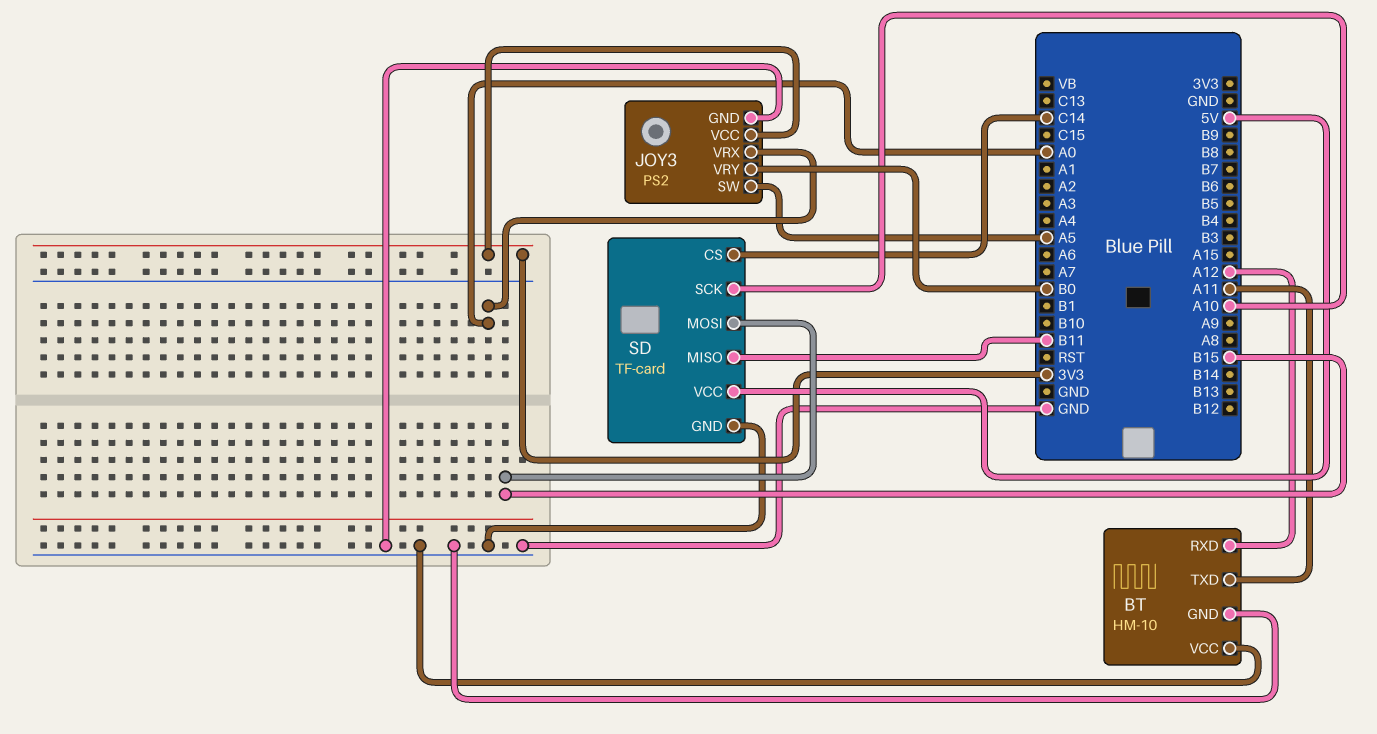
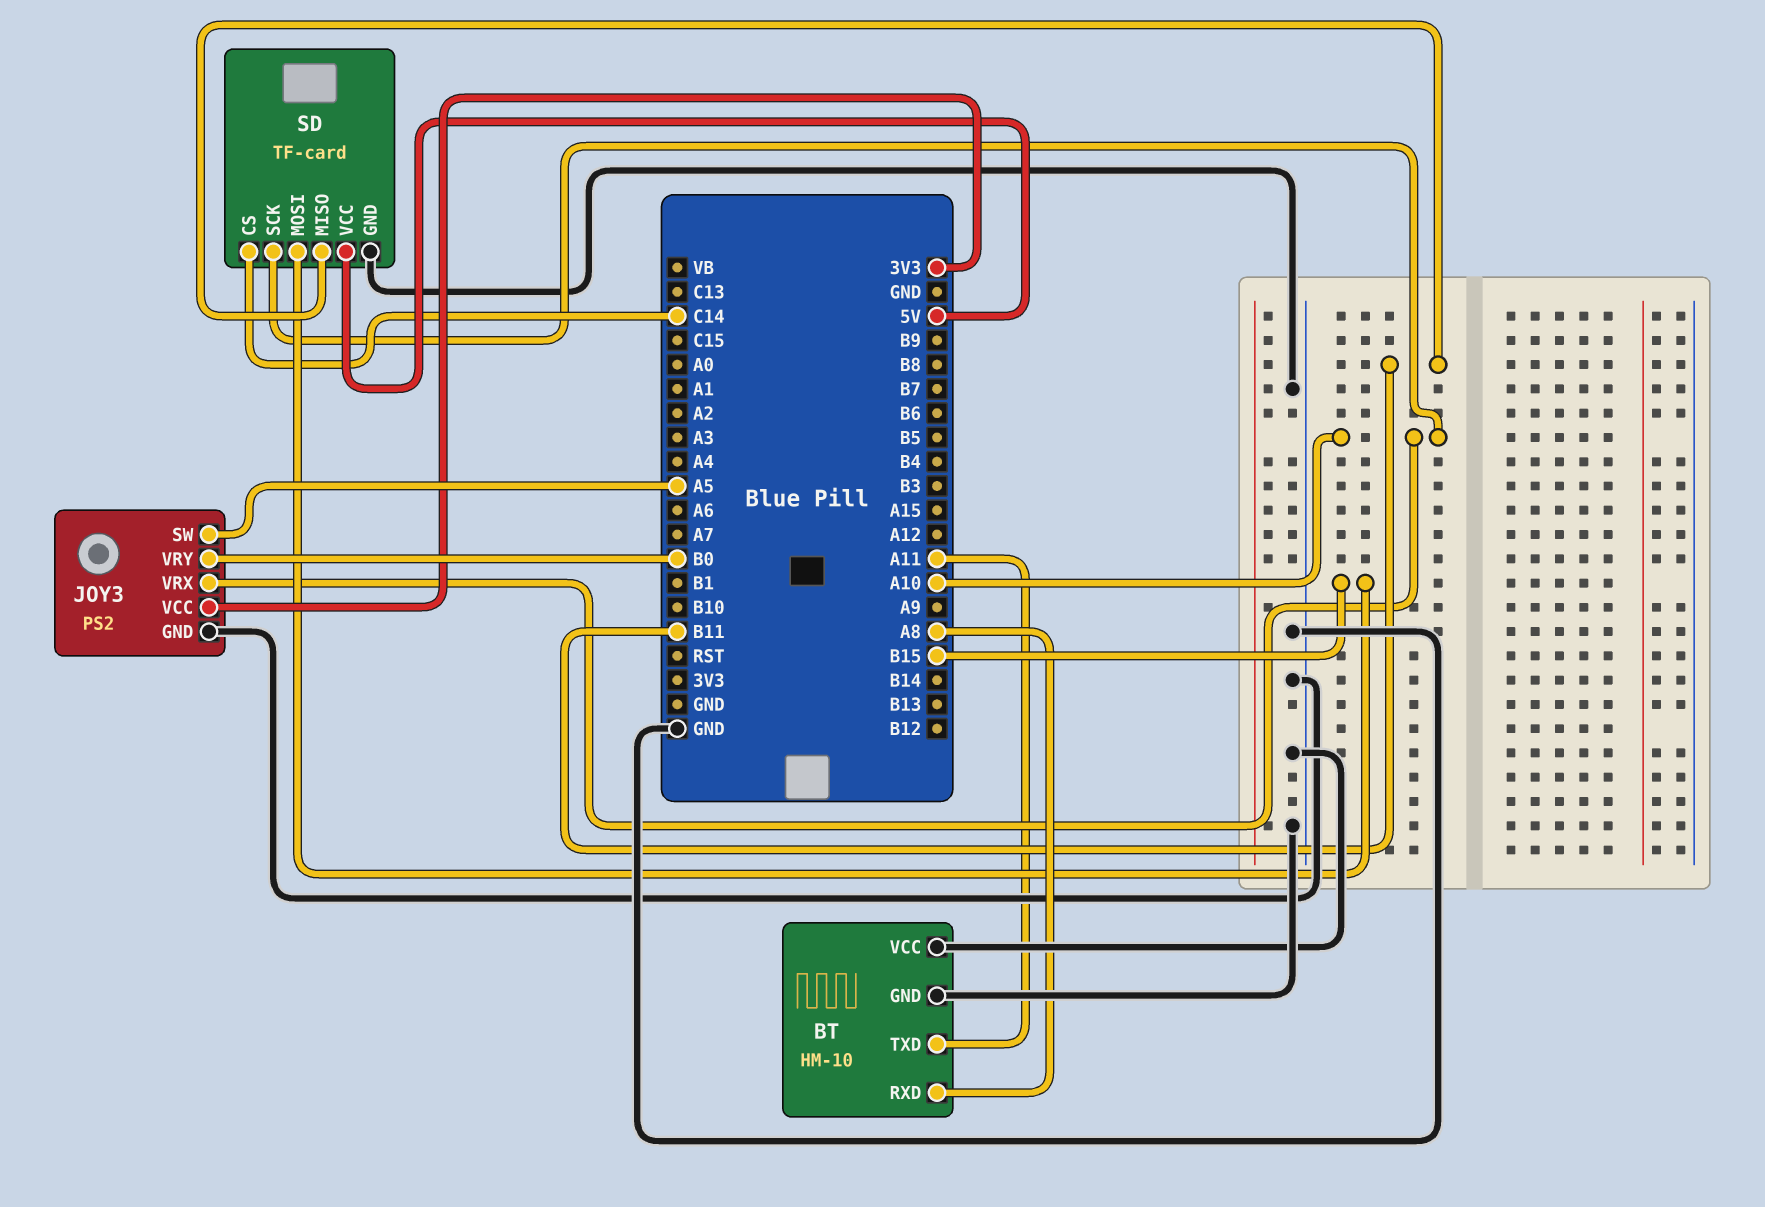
BT pin RXD: A12 -> A8
JOY3 pin VRX: A0 -> A10

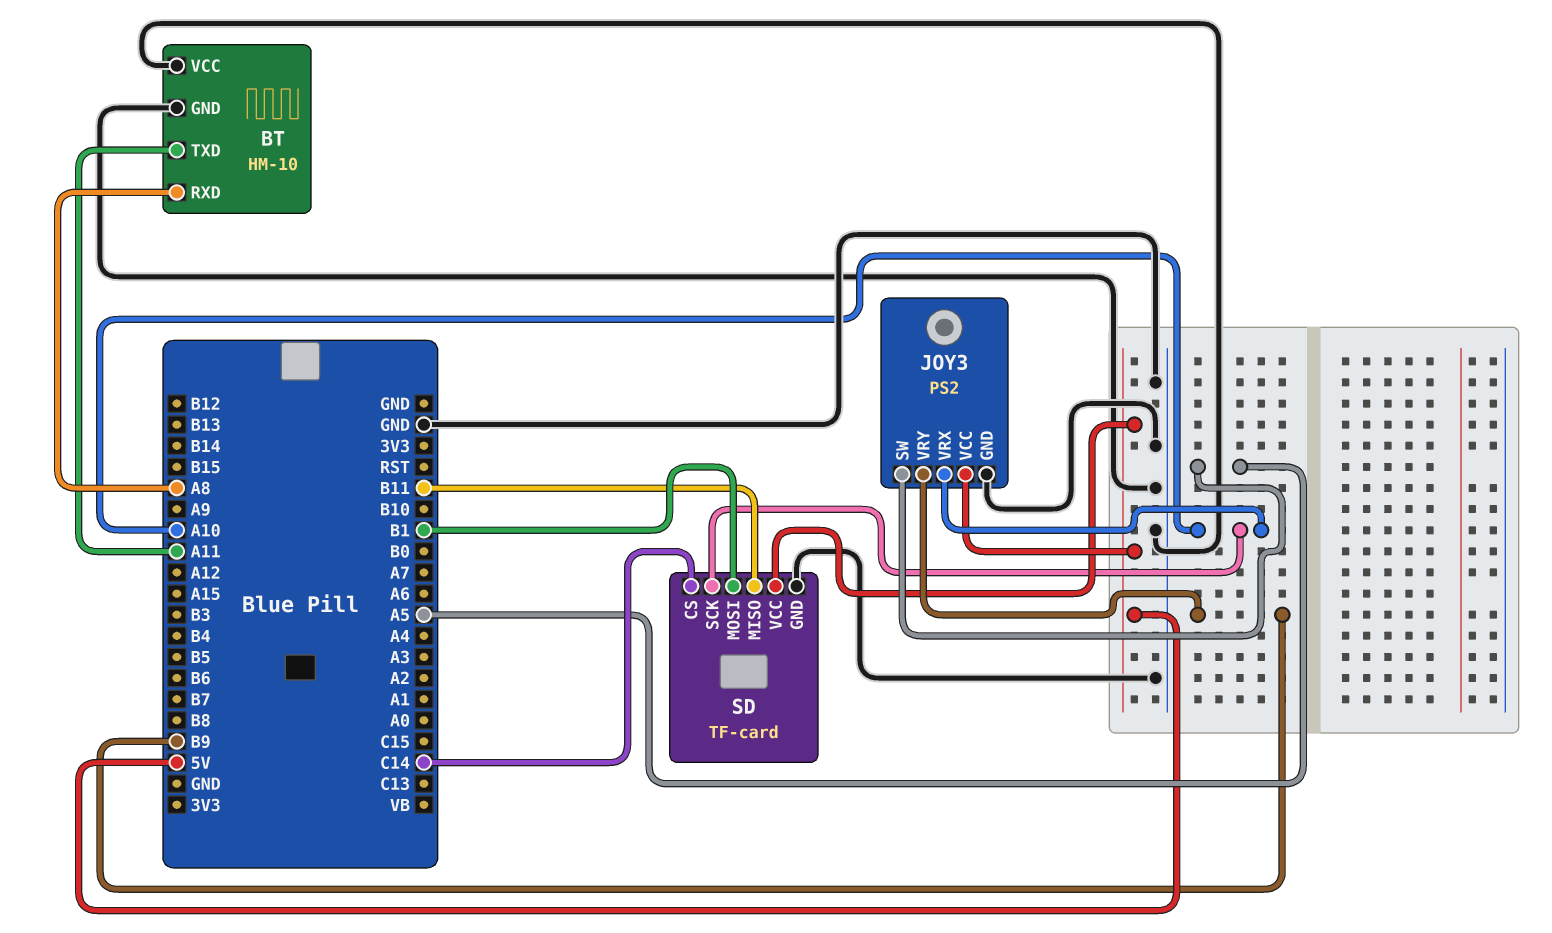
JOY3 pin VCC: 3V3 -> 5V
JOY3 pin VRY: B0 -> B9
SD pin MOSI: B15 -> B1

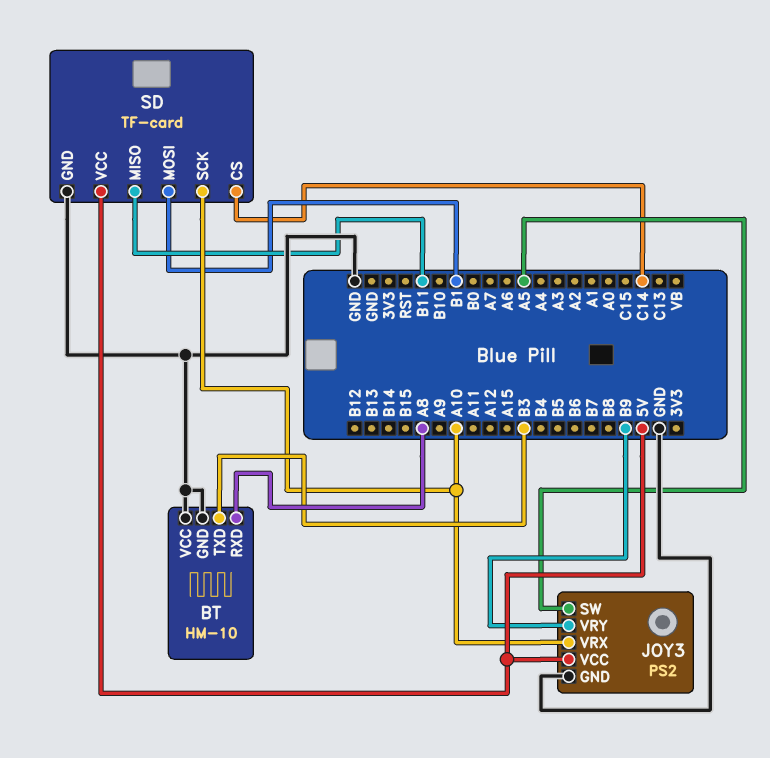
BT pin TXD: A11 -> B3

